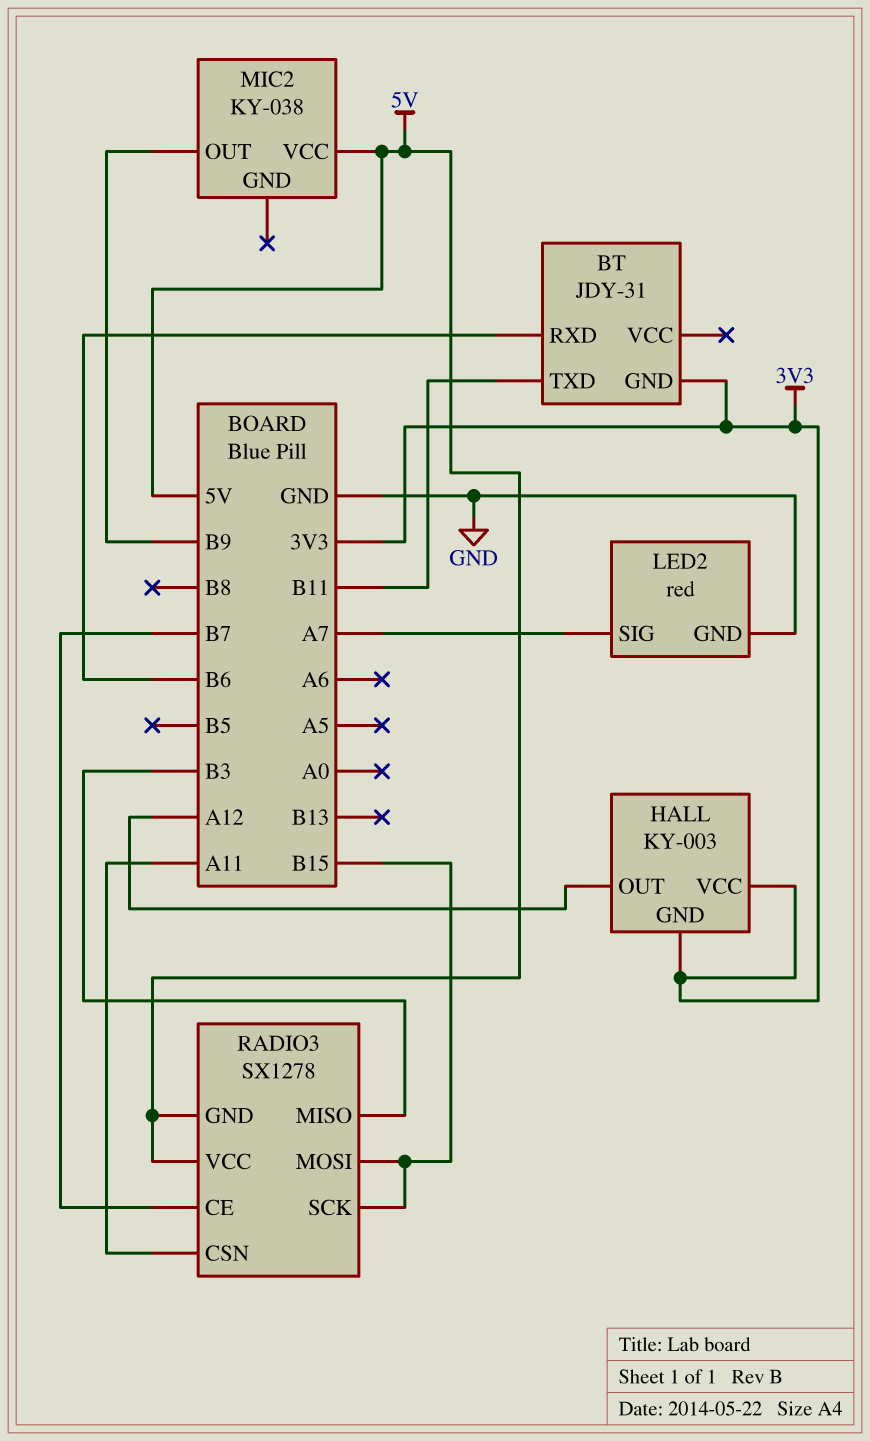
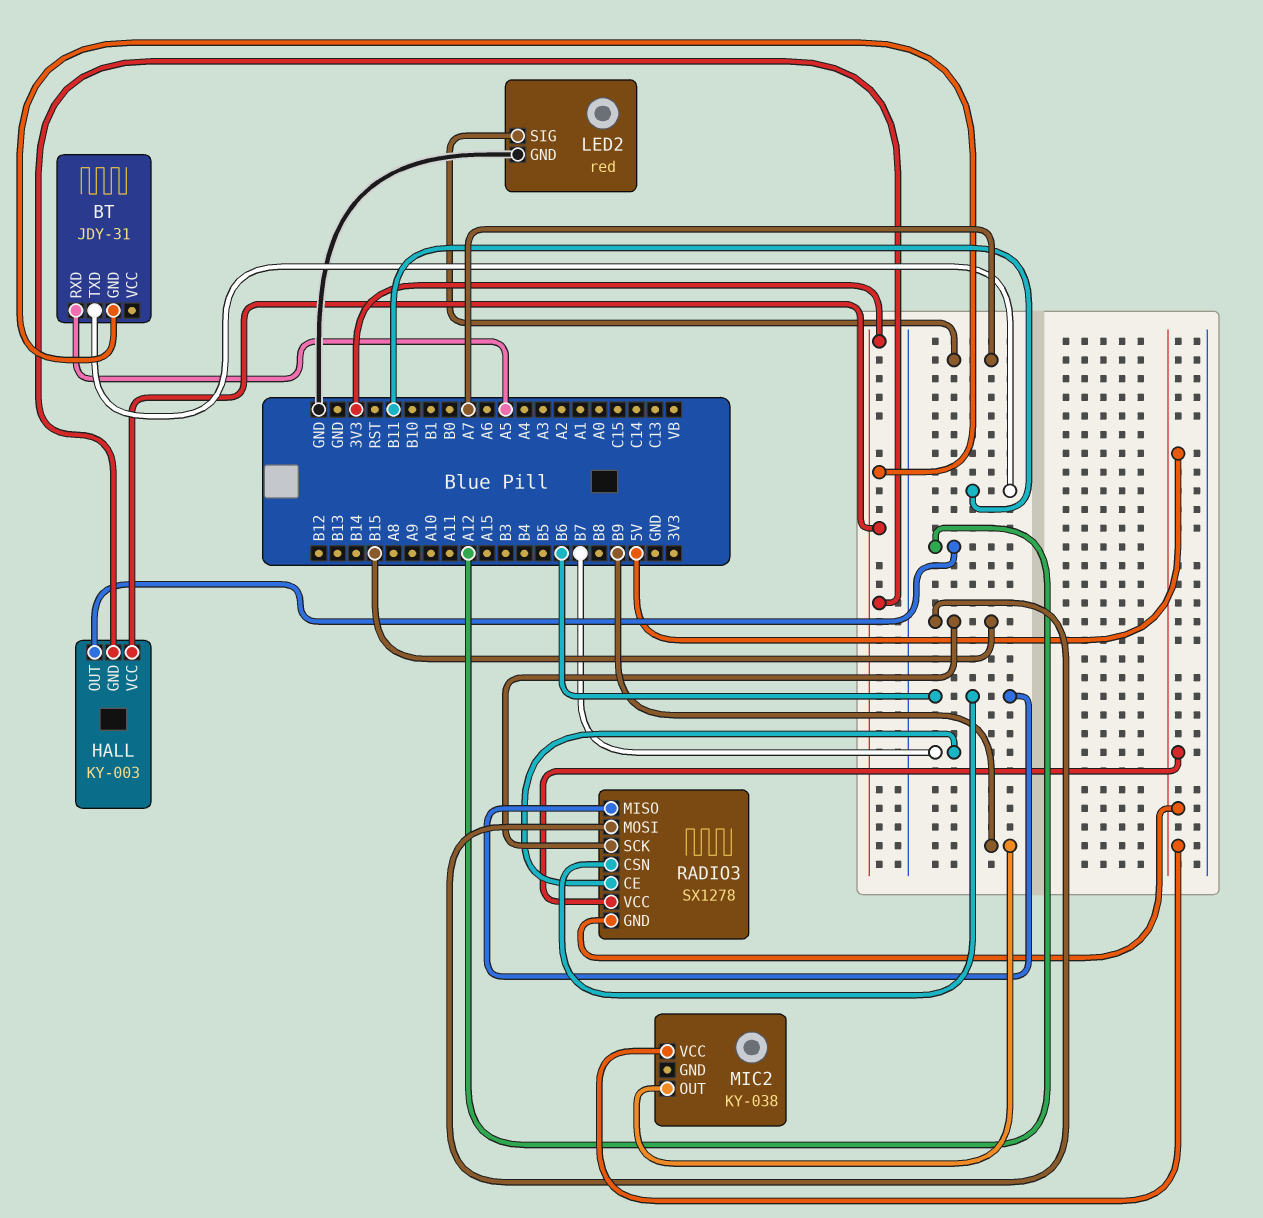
BT pin RXD: B6 -> A5
RADIO3 pin CSN: A11 -> B6
RADIO3 pin MISO: B3 -> B6

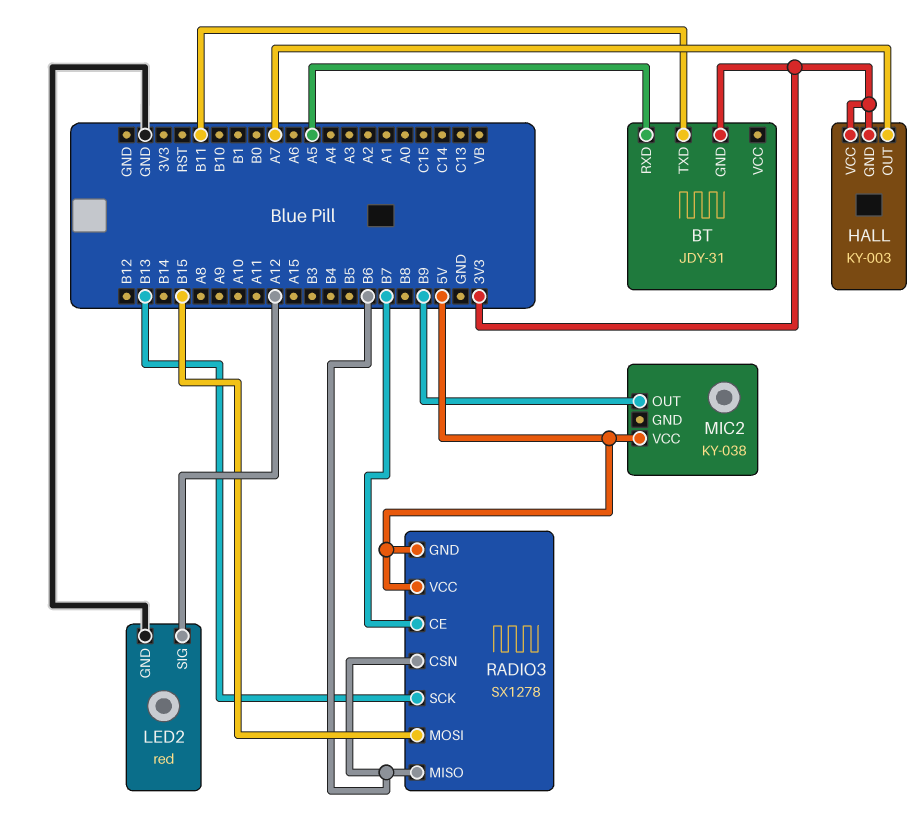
HALL pin OUT: A12 -> A7
LED2 pin SIG: A7 -> A12
RADIO3 pin SCK: B15 -> B13

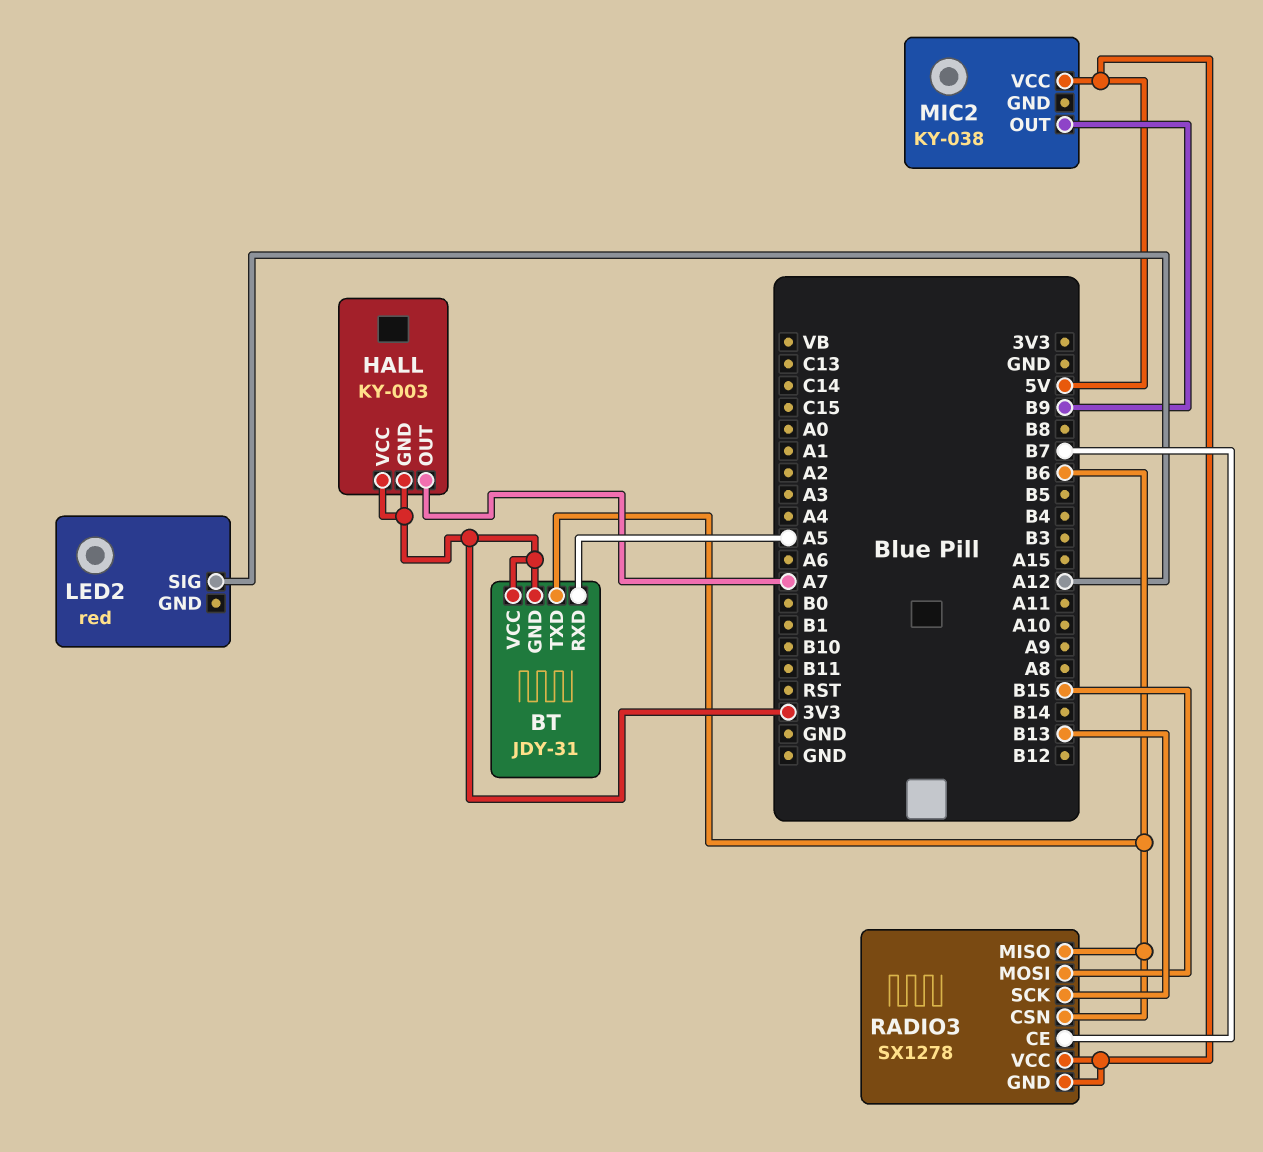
BT pin TXD: B11 -> B6
BT pin VCC: none -> 3V3
LED2 pin GND: GND -> none

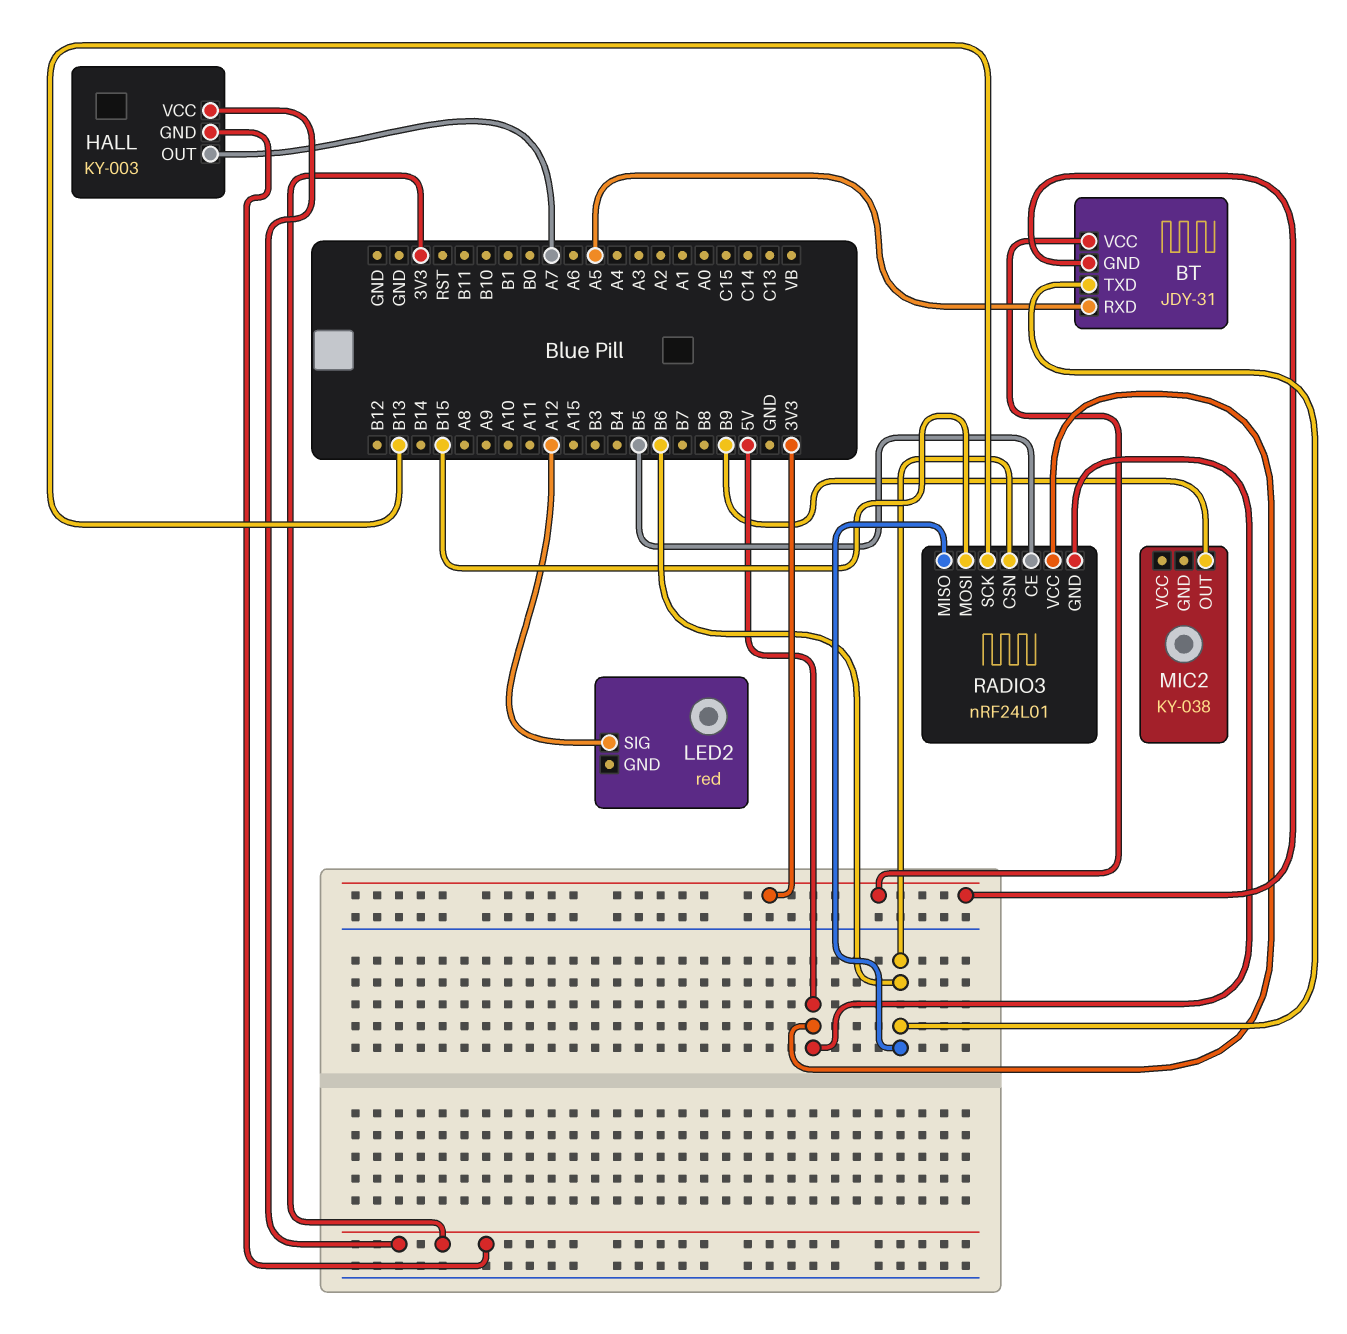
MIC2 pin VCC: 5V -> none
RADIO3: SX1278 -> nRF24L01
RADIO3 pin CE: B7 -> B5

